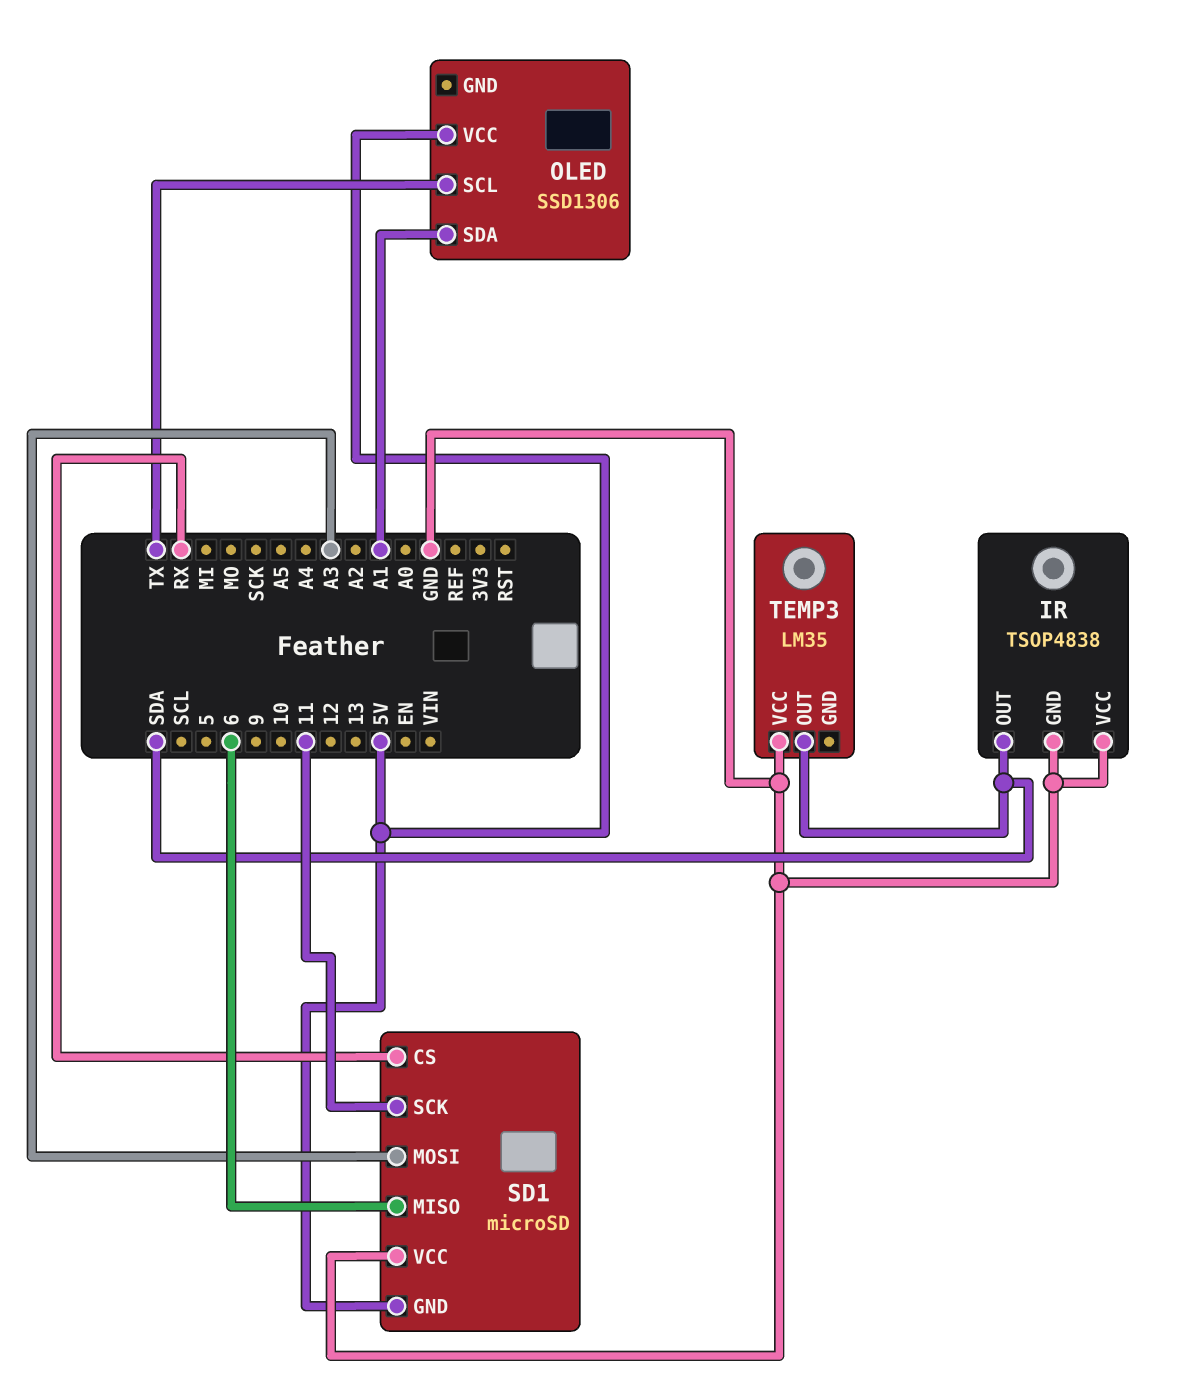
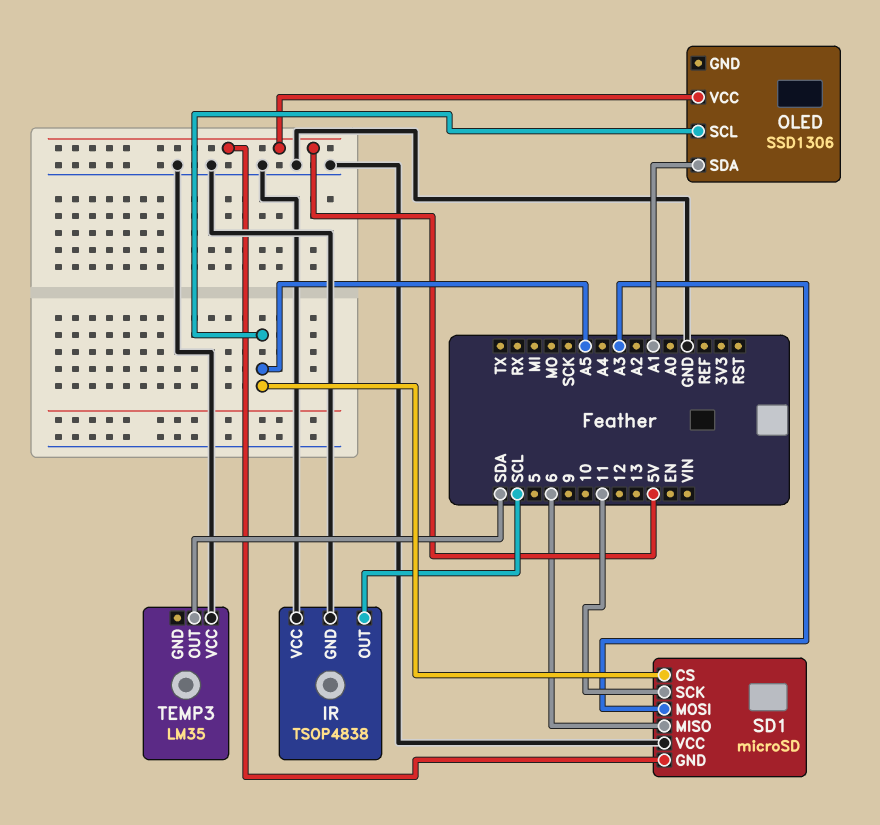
IR pin OUT: SDA -> SCL
OLED pin SCL: TX -> A5
SD1 pin CS: RX -> A5

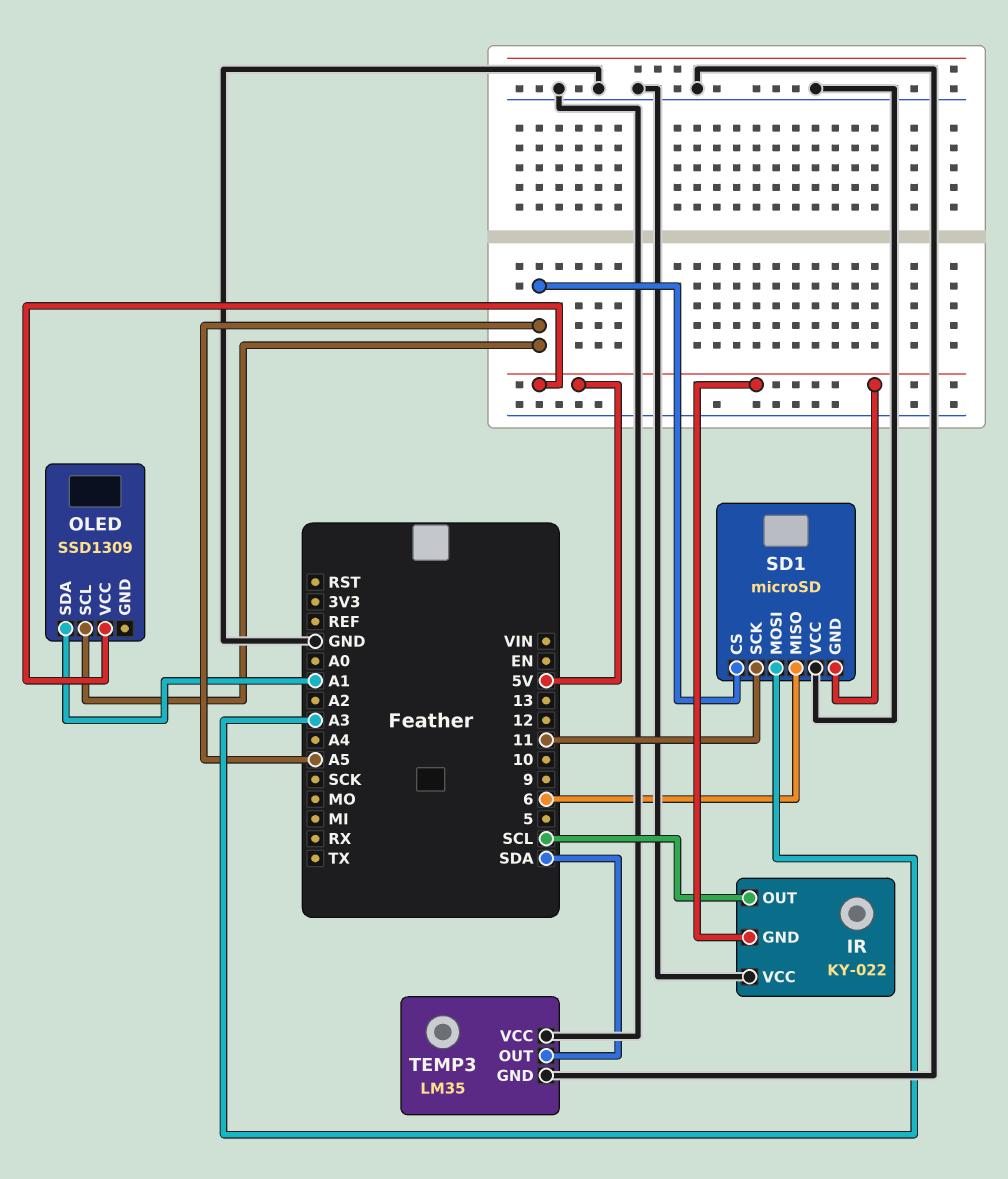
IR: TSOP4838 -> KY-022
IR pin GND: GND -> 5V
OLED: SSD1306 -> SSD1309
TEMP3 pin GND: none -> GND

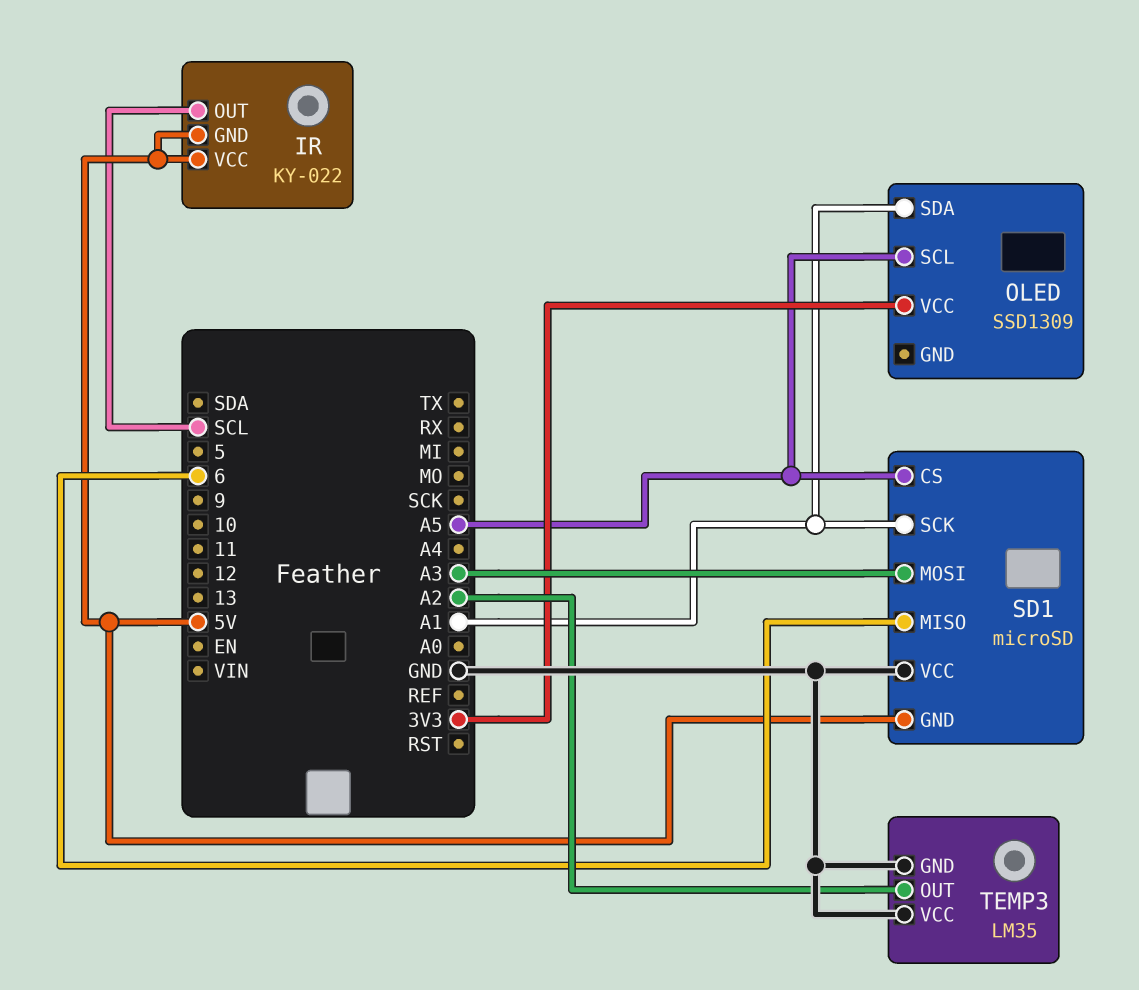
IR pin VCC: GND -> 5V
OLED pin VCC: 5V -> 3V3
SD1 pin SCK: 11 -> A1
TEMP3 pin OUT: SDA -> A2

